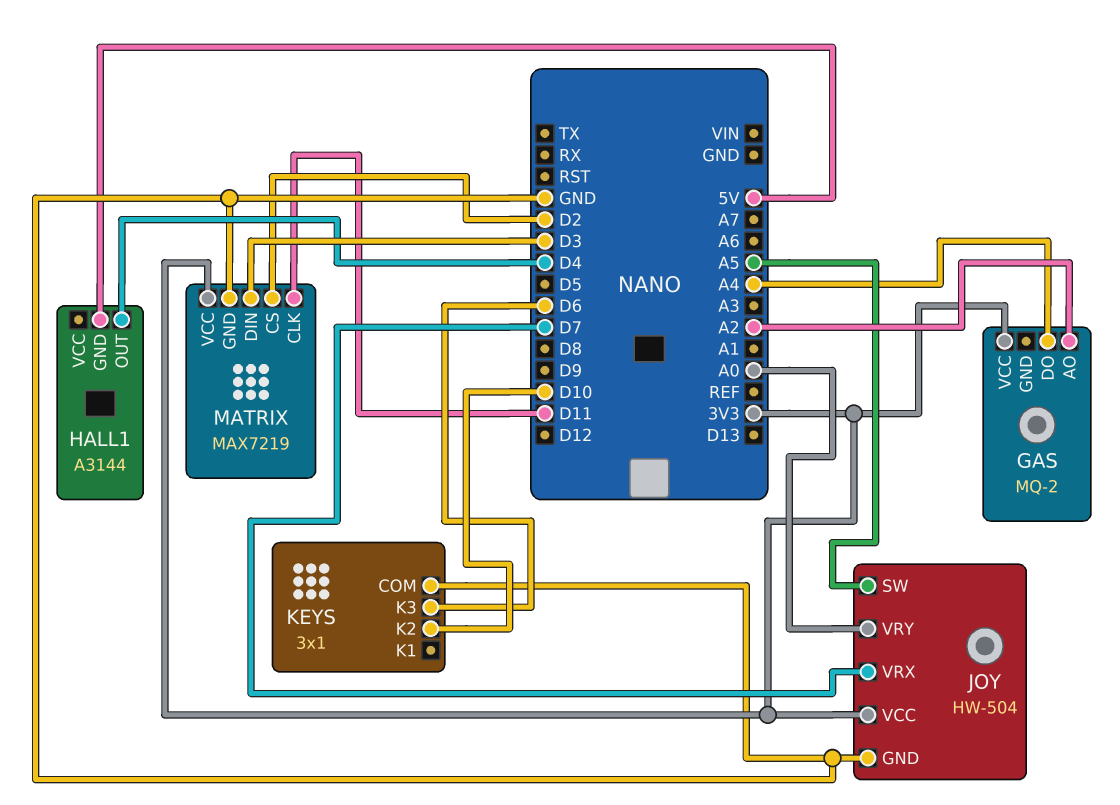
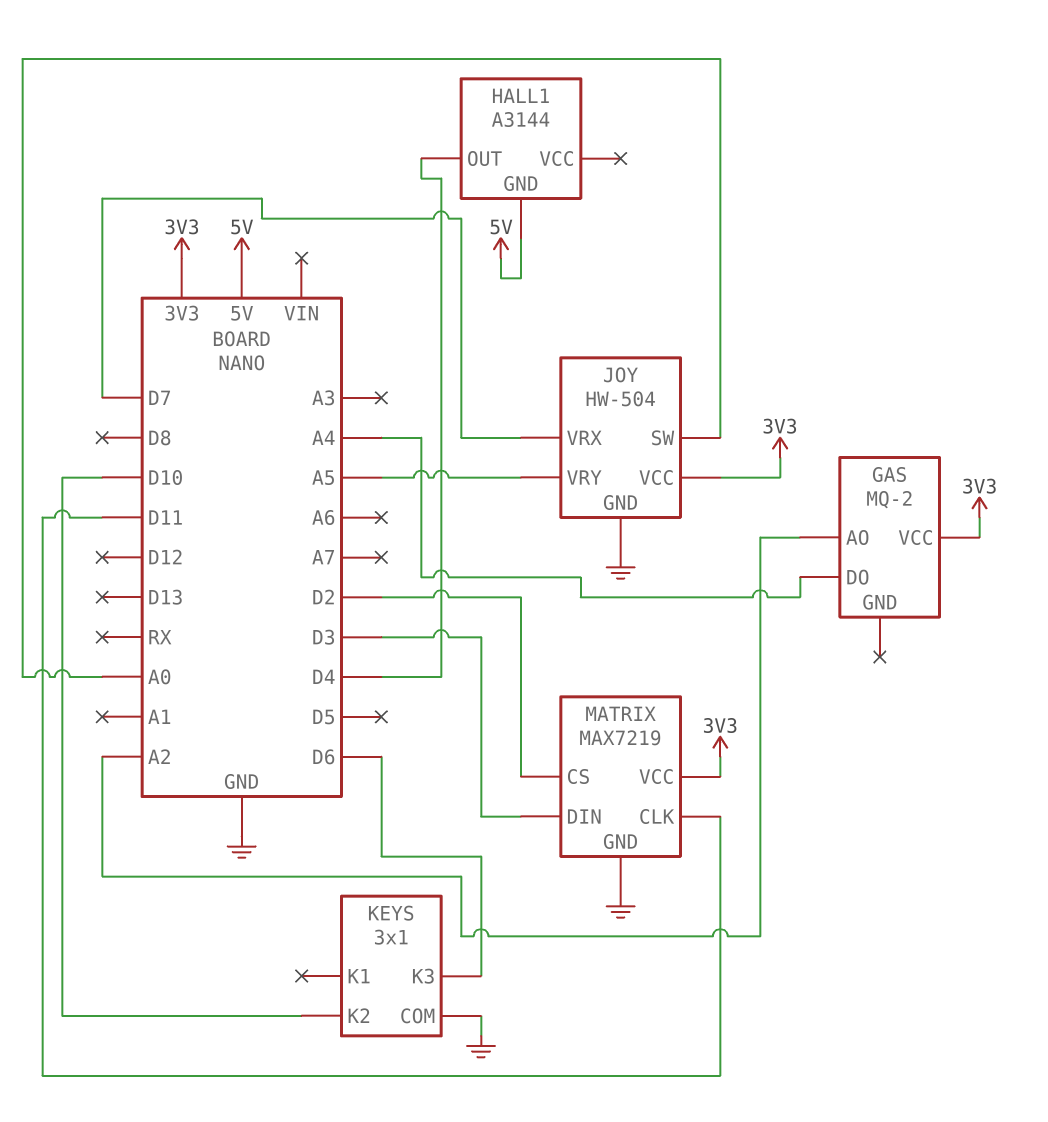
JOY pin SW: A5 -> A0
JOY pin VRY: A0 -> A5

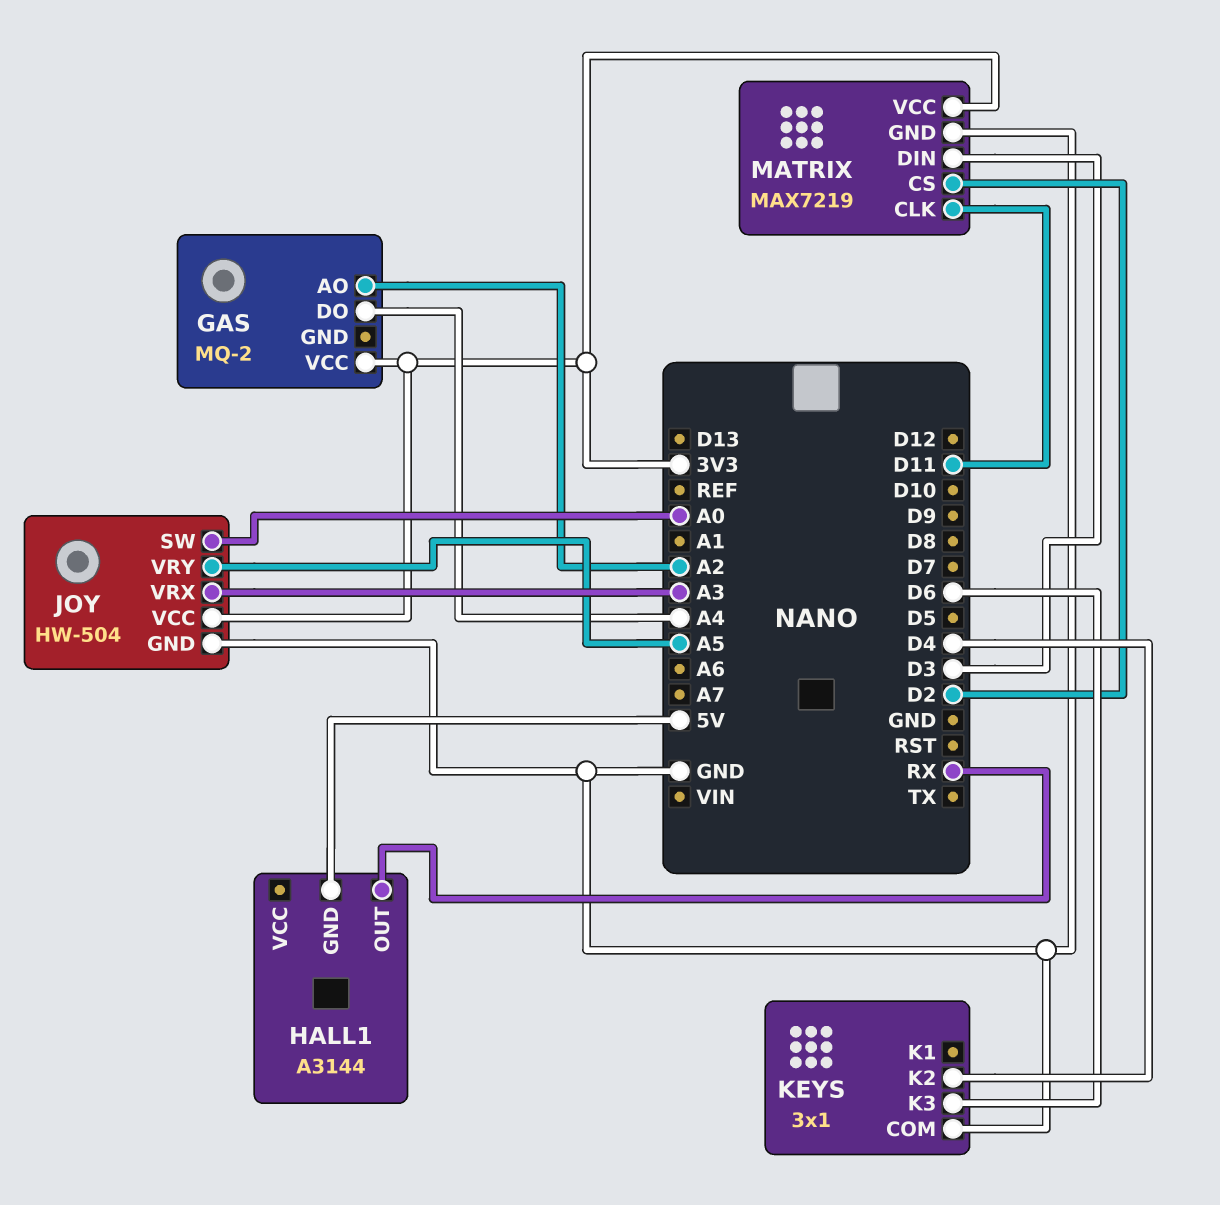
HALL1 pin OUT: D4 -> RX
JOY pin VRX: D7 -> A3
KEYS pin K2: D10 -> D4

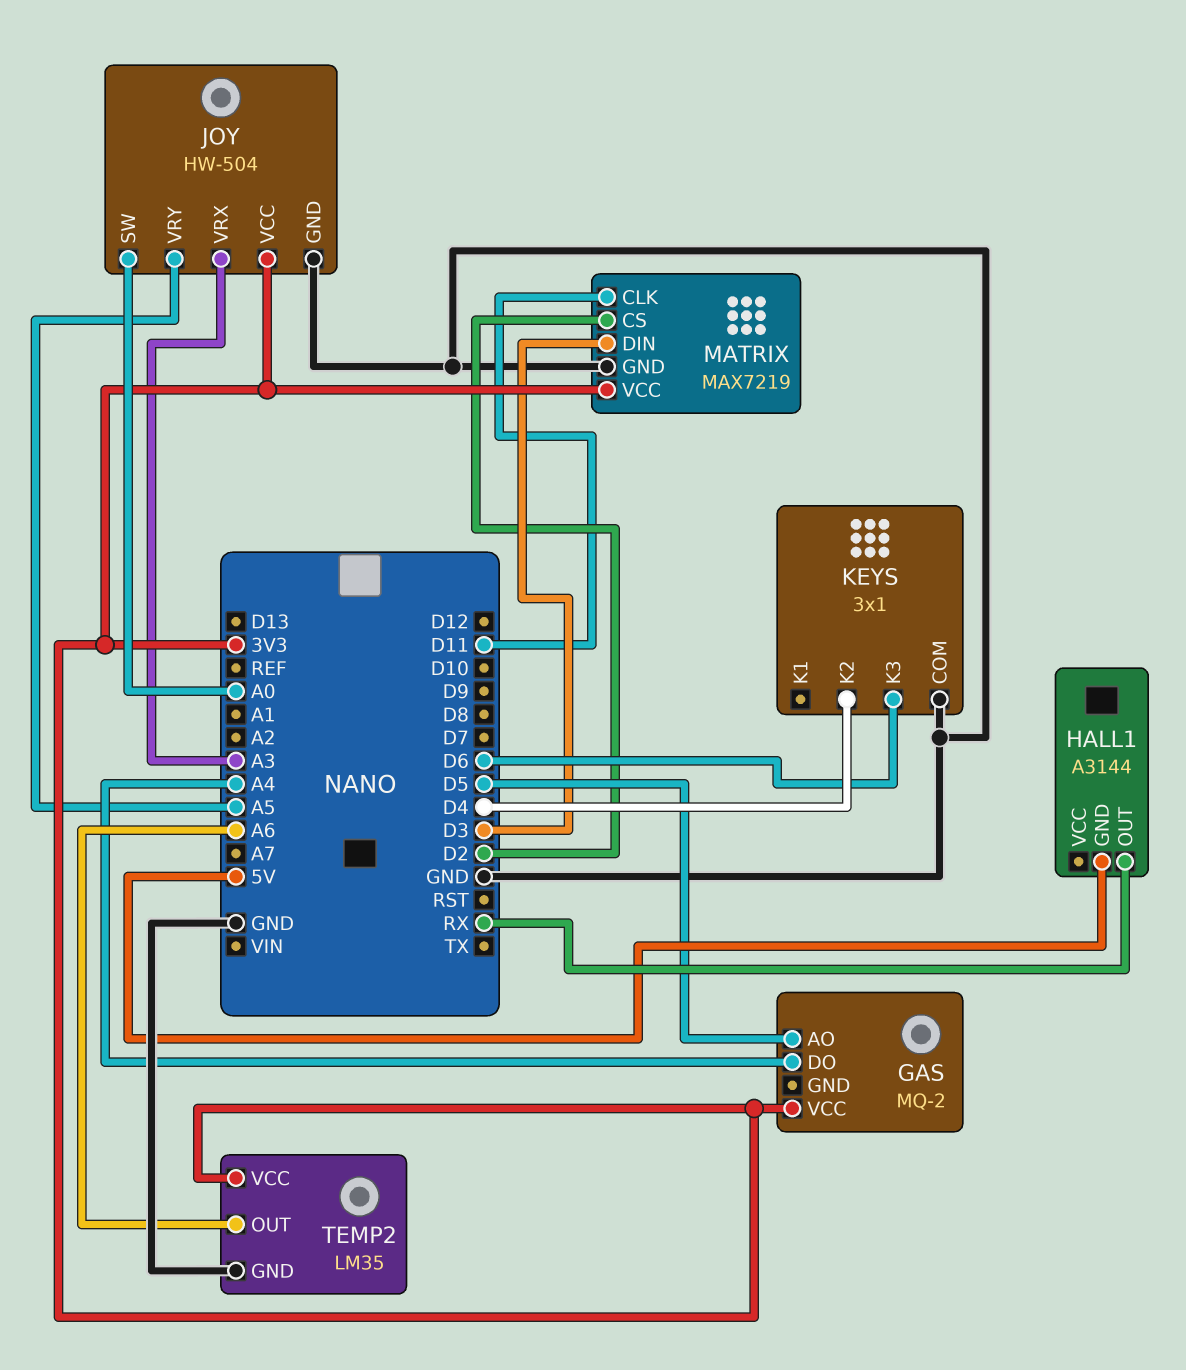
GAS pin AO: A2 -> D5
TEMP2: none -> LM35
TEMP2 pin GND: none -> GND
TEMP2 pin OUT: none -> A6
TEMP2 pin VCC: none -> 3V3

